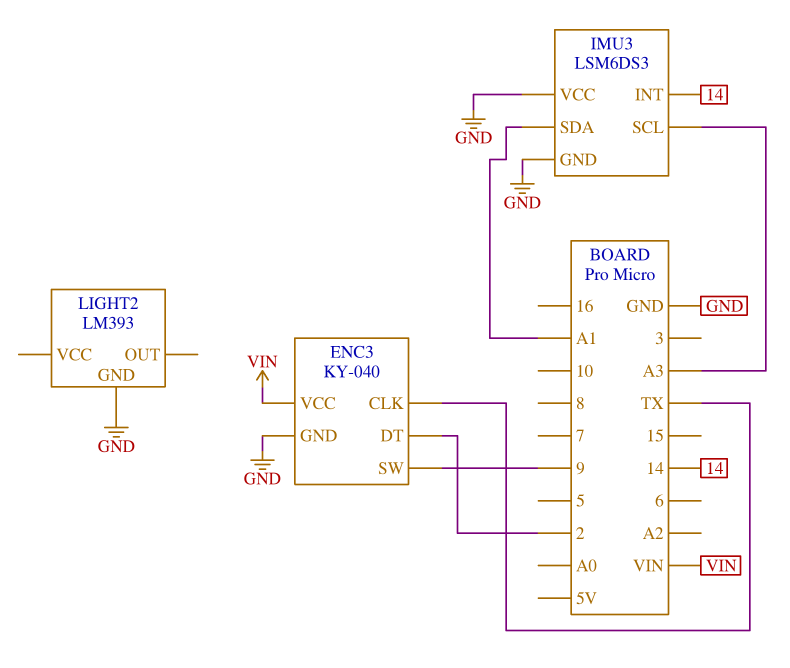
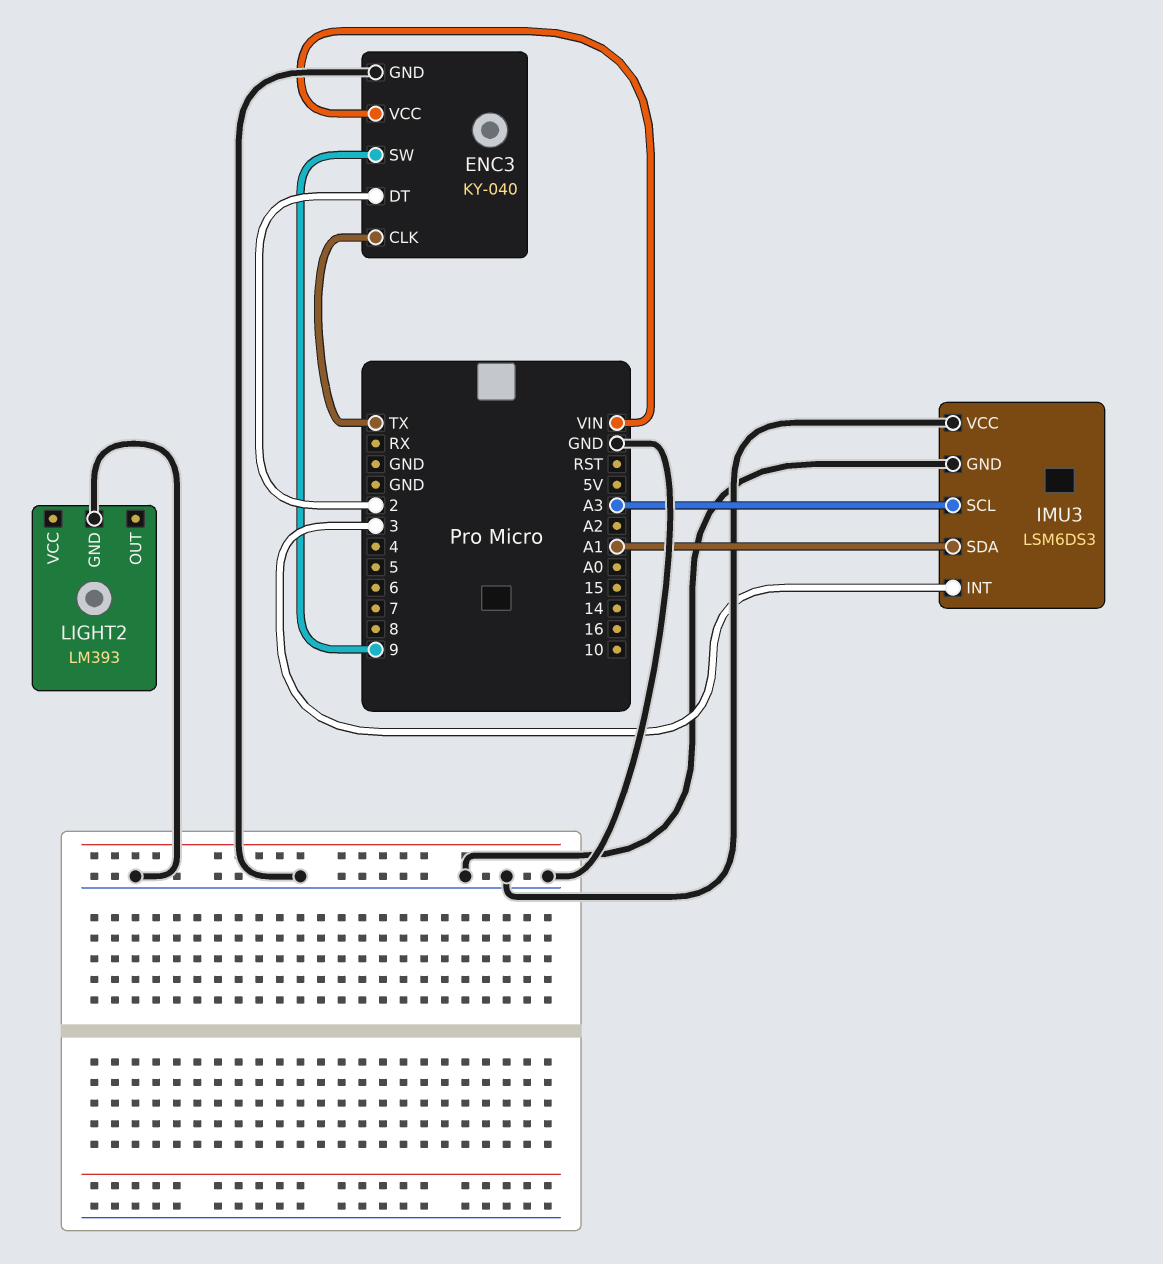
IMU3 pin INT: 14 -> 3

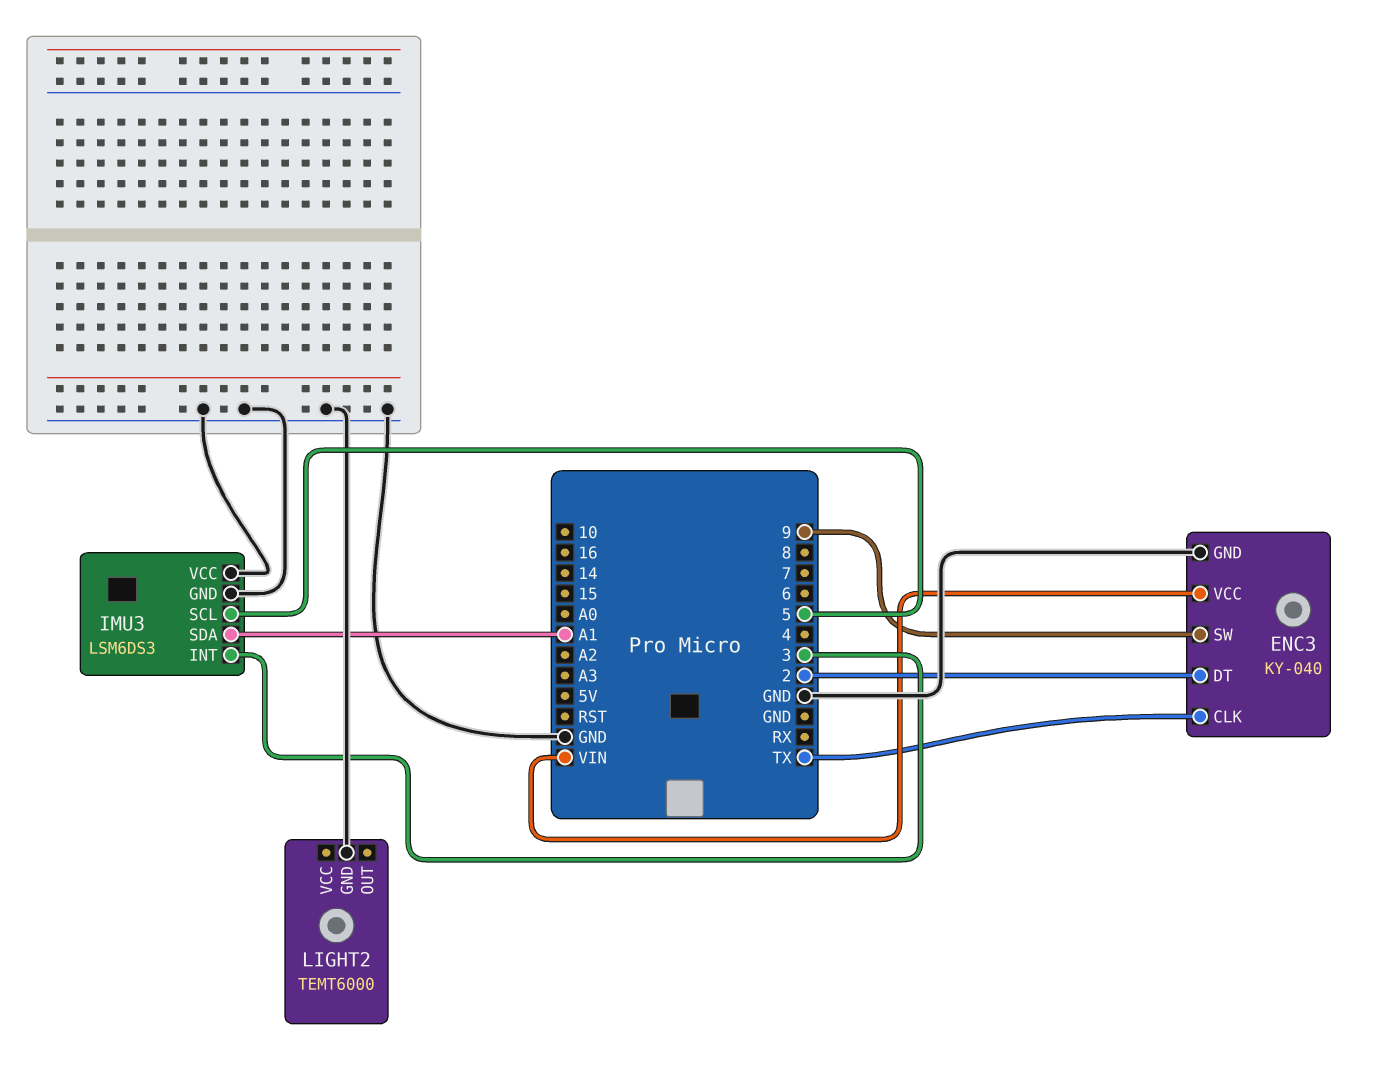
IMU3 pin SCL: A3 -> 5
LIGHT2: LM393 -> TEMT6000

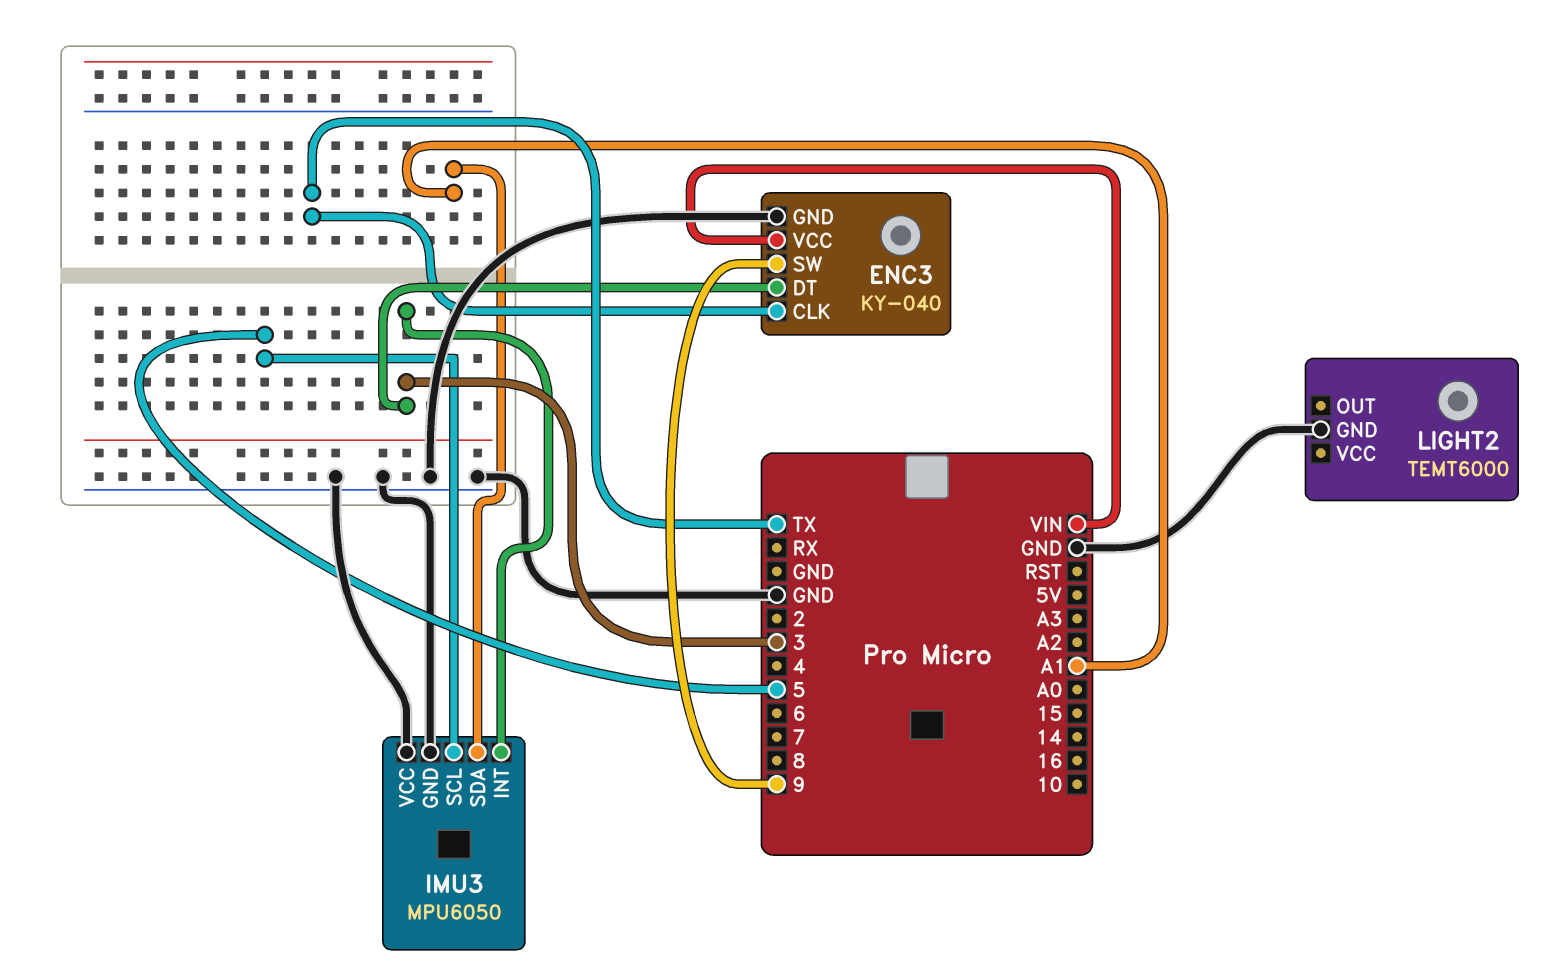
ENC3 pin DT: 2 -> 3
IMU3: LSM6DS3 -> MPU6050

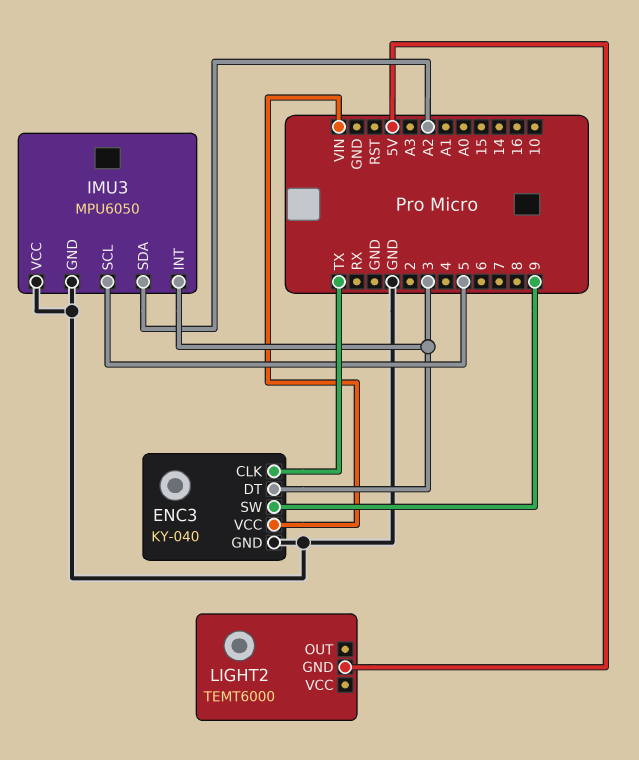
IMU3 pin SDA: A1 -> A2
LIGHT2 pin GND: GND -> 5V

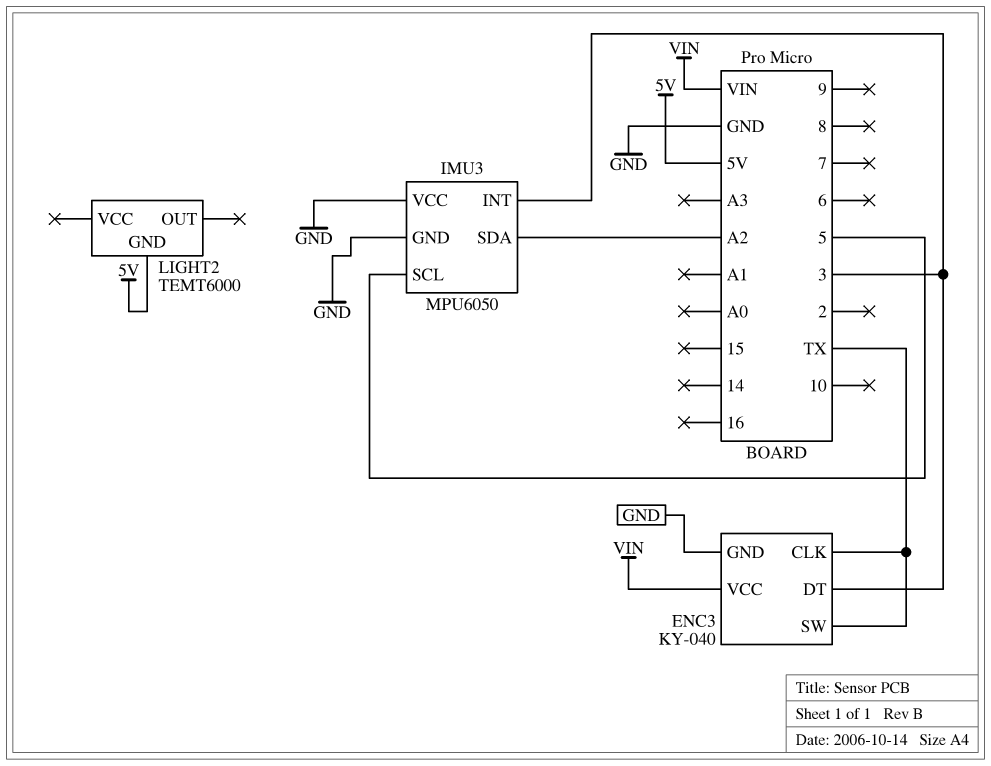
ENC3 pin SW: 9 -> TX

